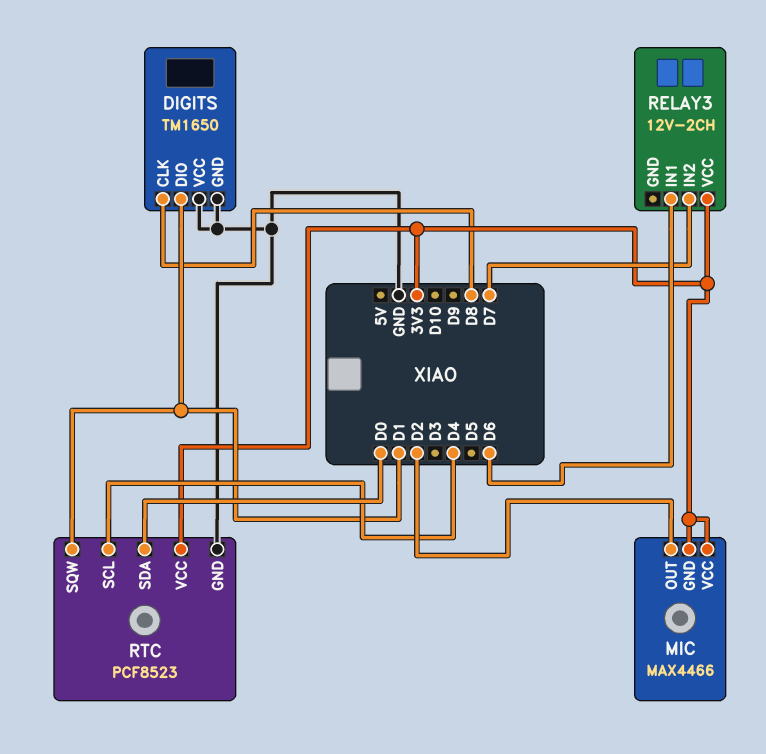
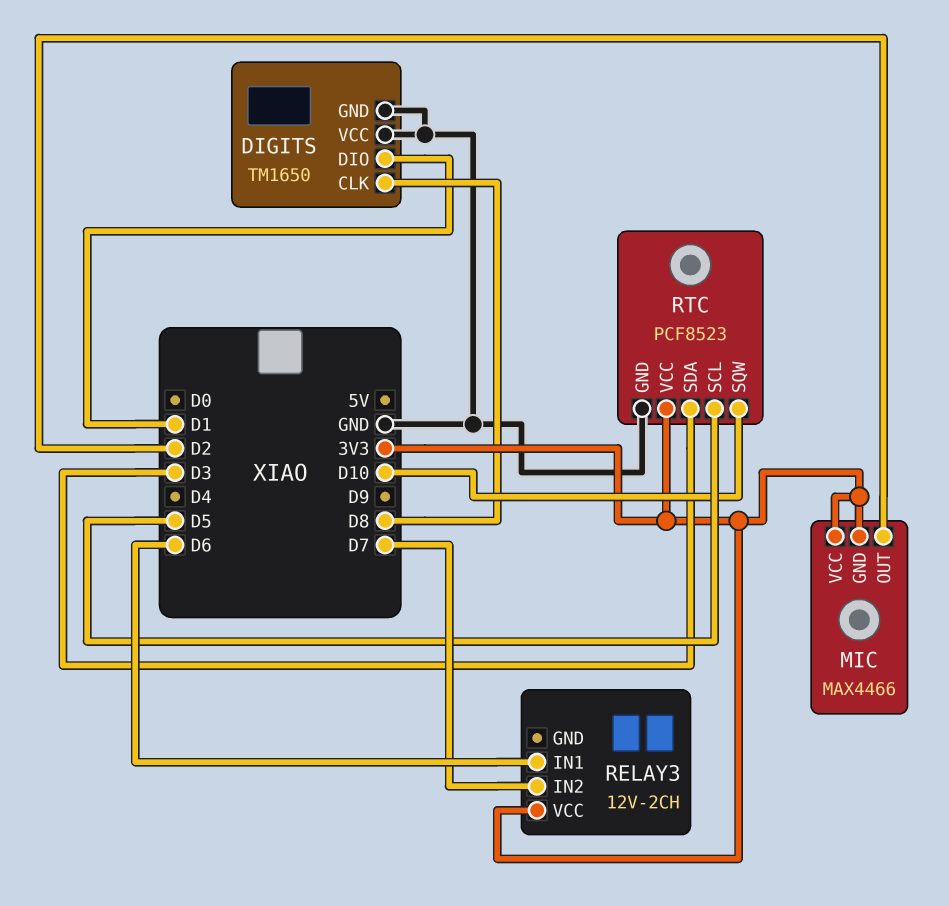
RTC pin SCL: D4 -> D5
RTC pin SDA: D0 -> D3
RTC pin SQW: D1 -> D10

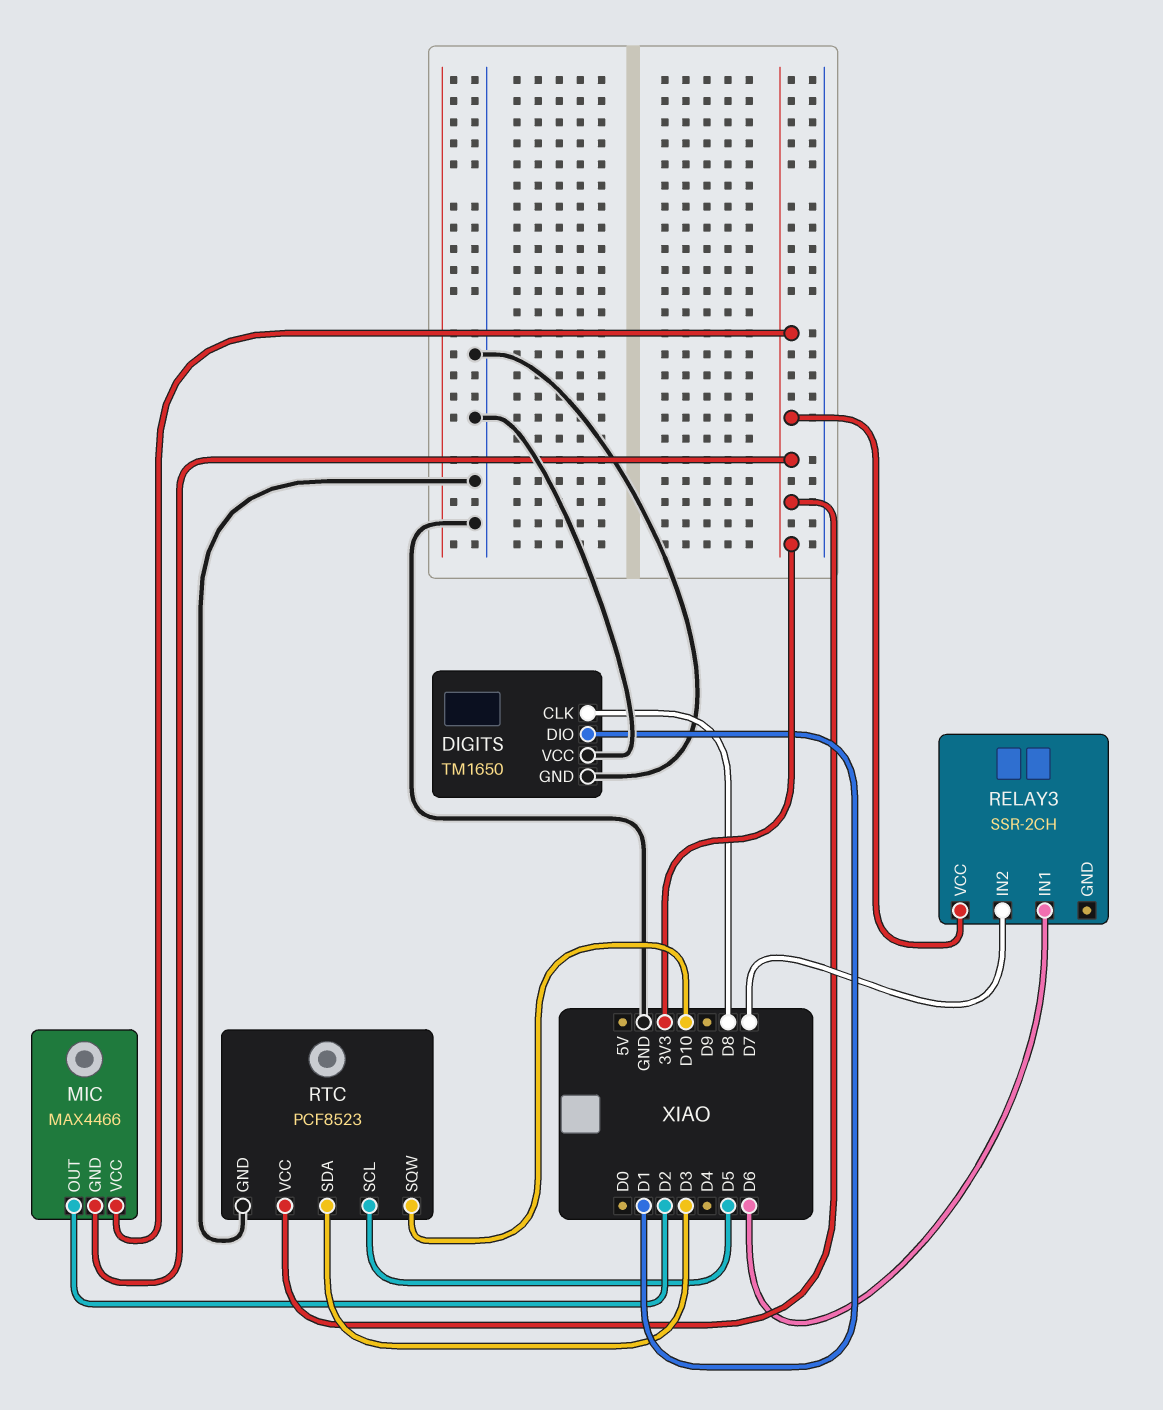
RELAY3: 12V-2CH -> SSR-2CH

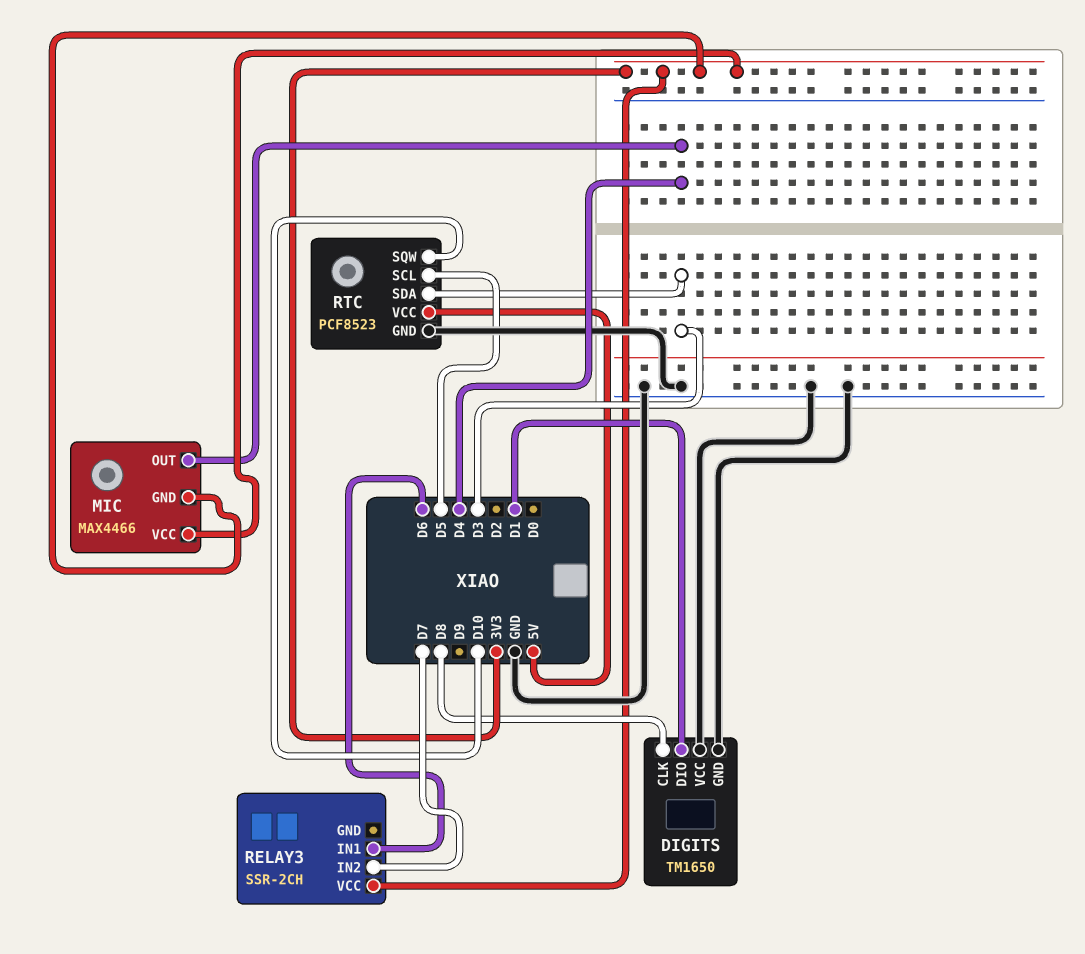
MIC pin OUT: D2 -> D4
RTC pin VCC: 3V3 -> 5V

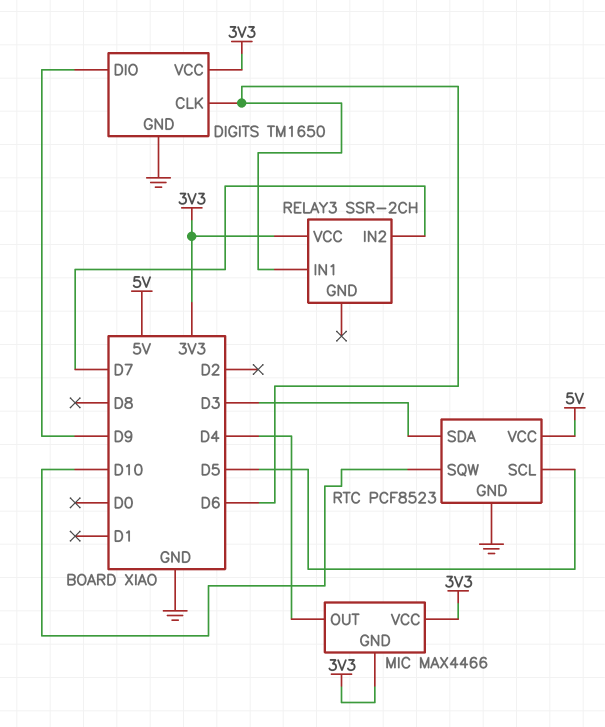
DIGITS pin CLK: D8 -> D6
DIGITS pin DIO: D1 -> D9
DIGITS pin VCC: GND -> 3V3

